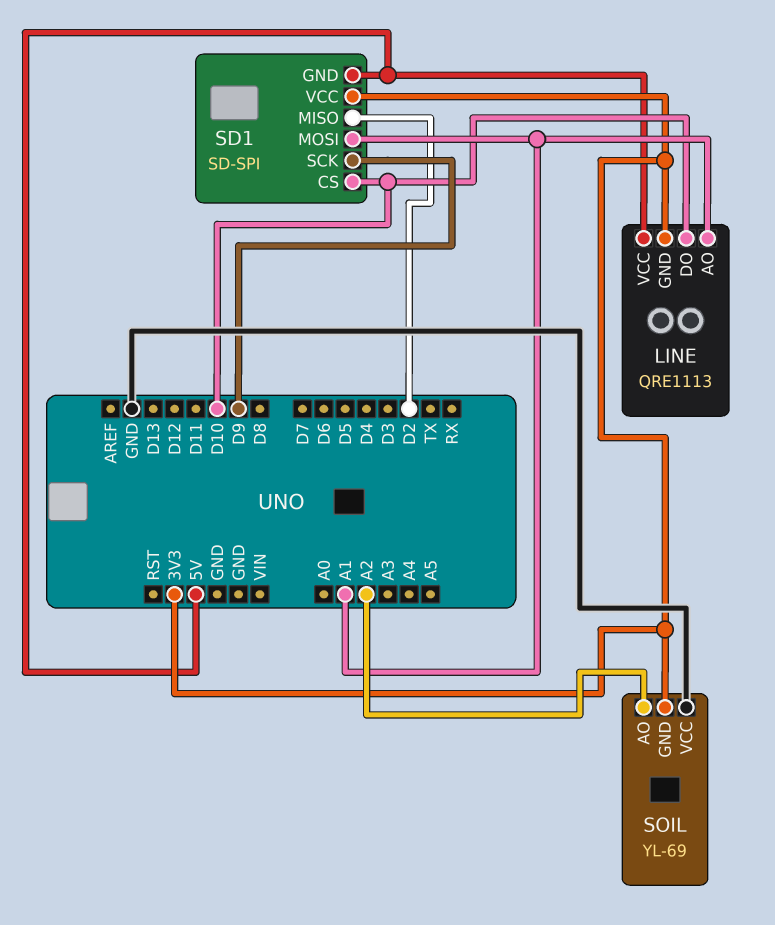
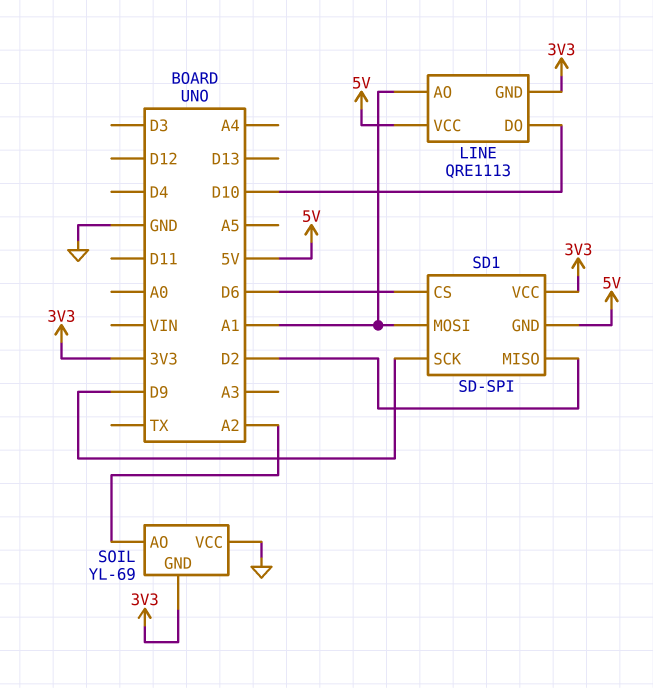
SD1 pin CS: D10 -> D6

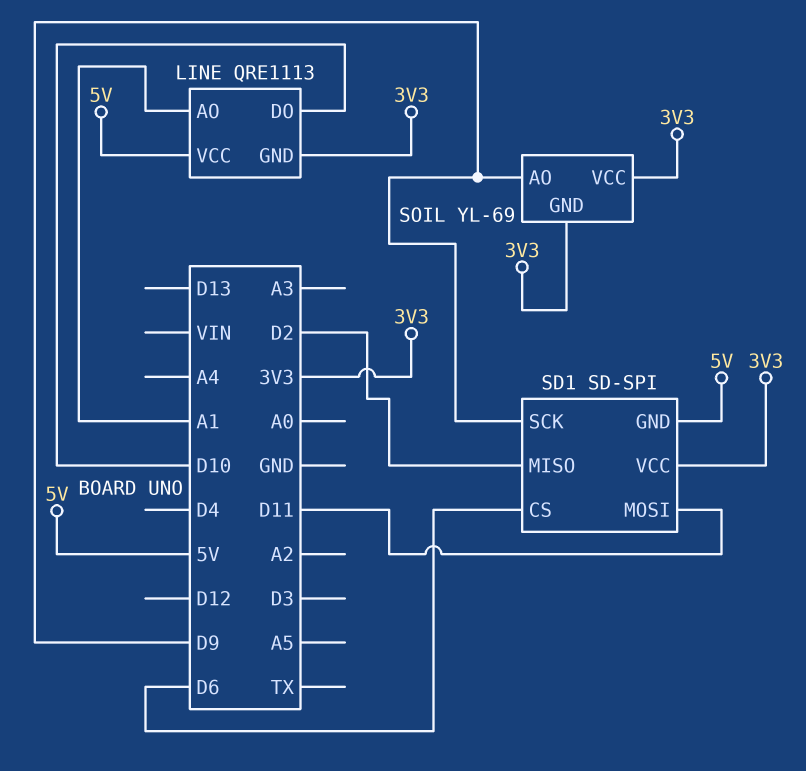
SD1 pin MOSI: A1 -> D11
SOIL pin AO: A2 -> D9
SOIL pin VCC: GND -> 3V3

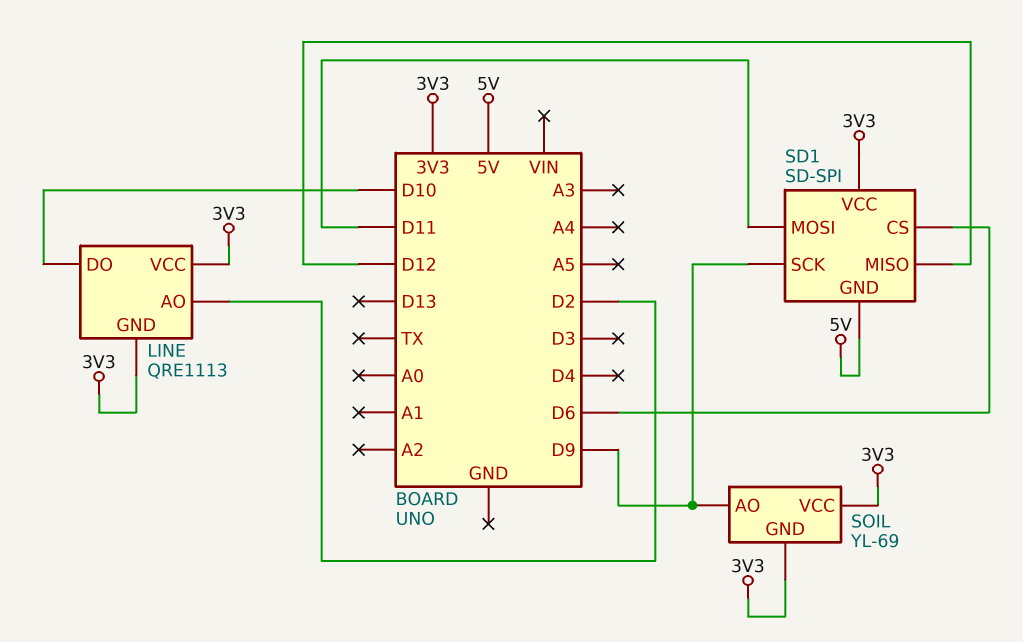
LINE pin AO: A1 -> D2
LINE pin VCC: 5V -> 3V3
SD1 pin MISO: D2 -> D12

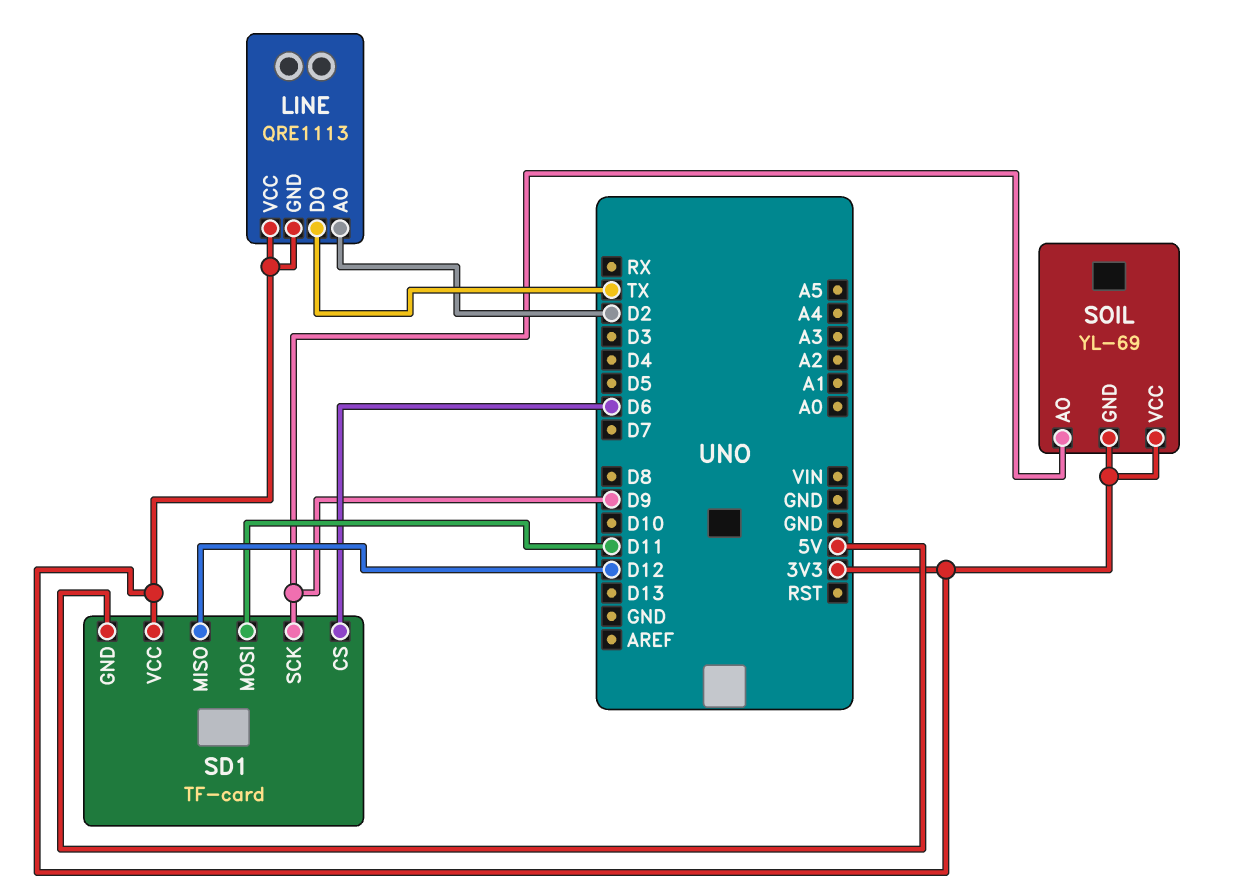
LINE pin DO: D10 -> TX
SD1: SD-SPI -> TF-card

